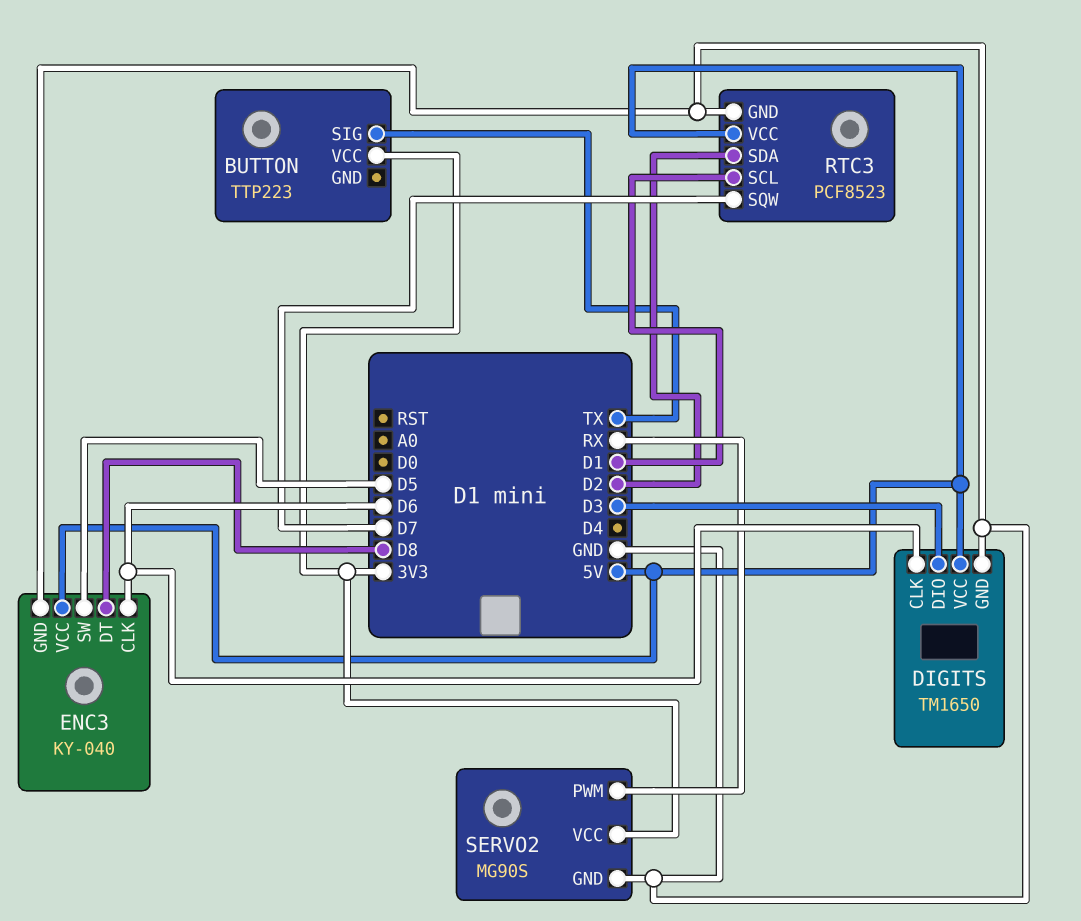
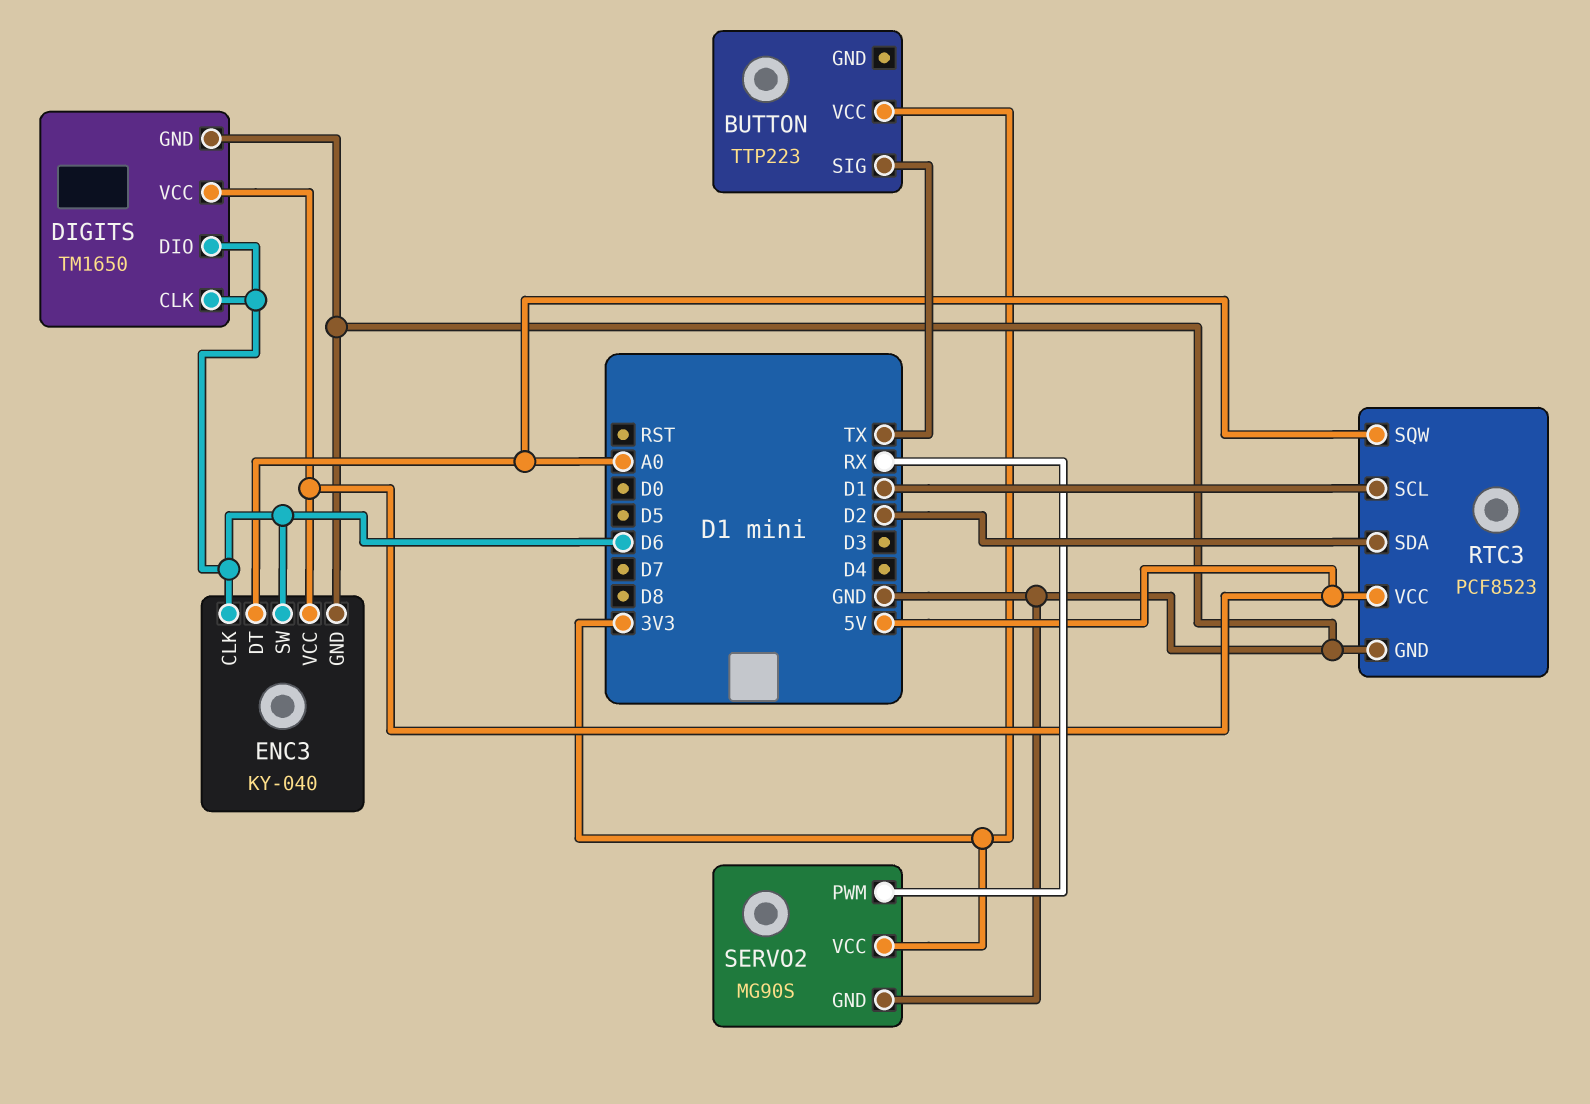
DIGITS pin DIO: D3 -> D6
ENC3 pin DT: D8 -> A0
ENC3 pin SW: D5 -> D6
RTC3 pin SQW: D7 -> A0

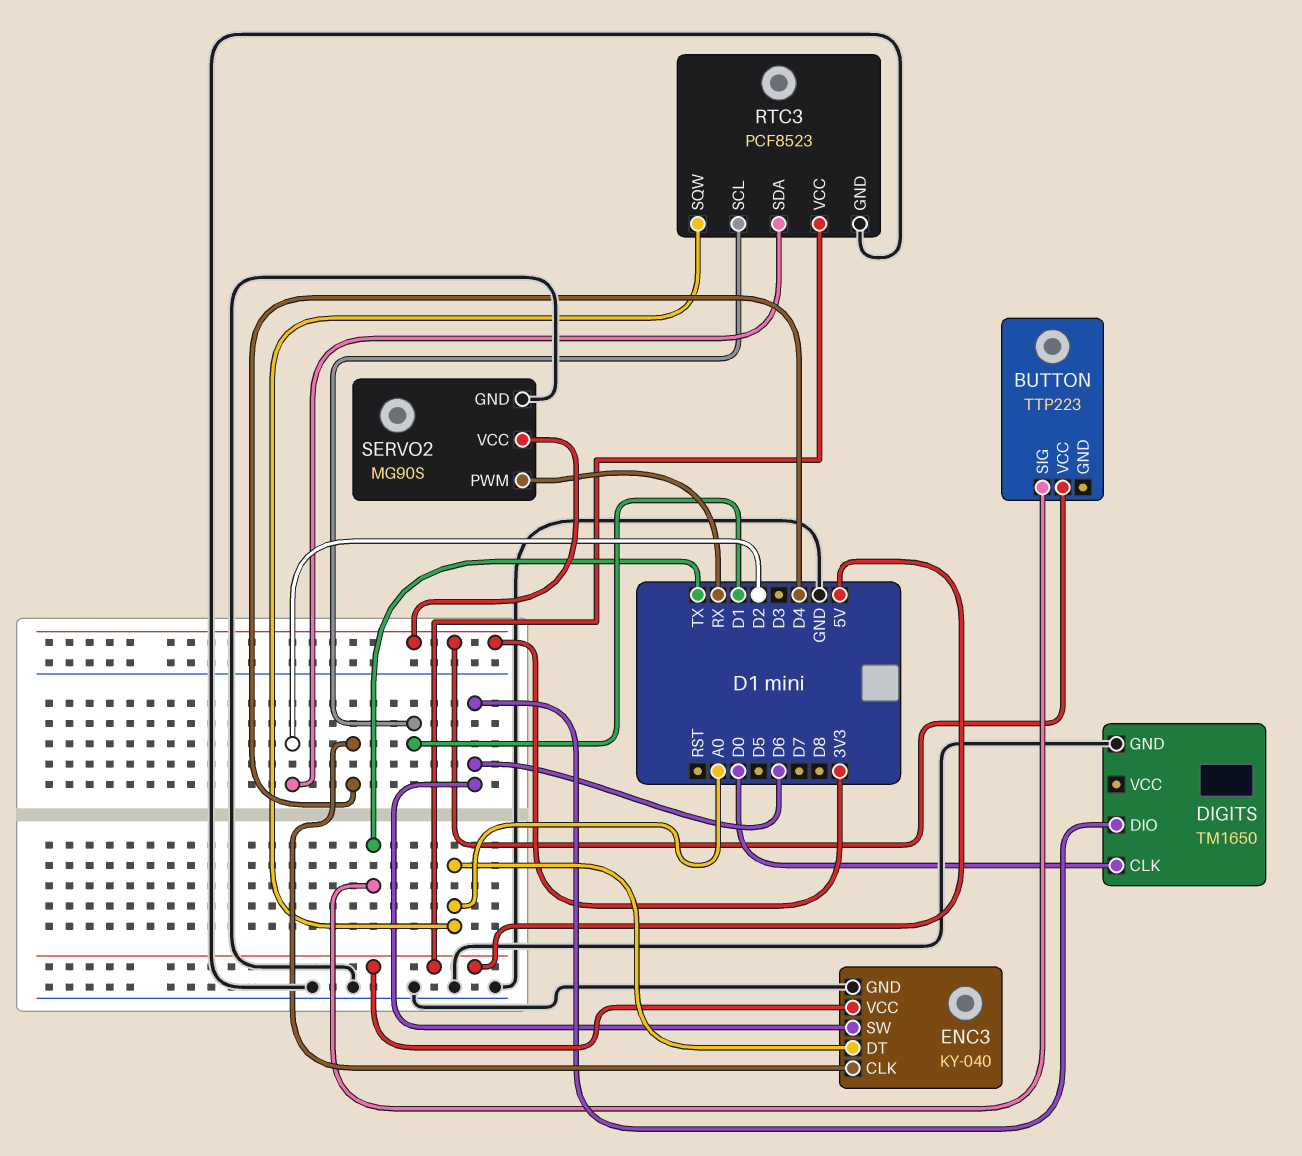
DIGITS pin CLK: D6 -> D0
DIGITS pin VCC: 5V -> none
ENC3 pin CLK: D6 -> D4

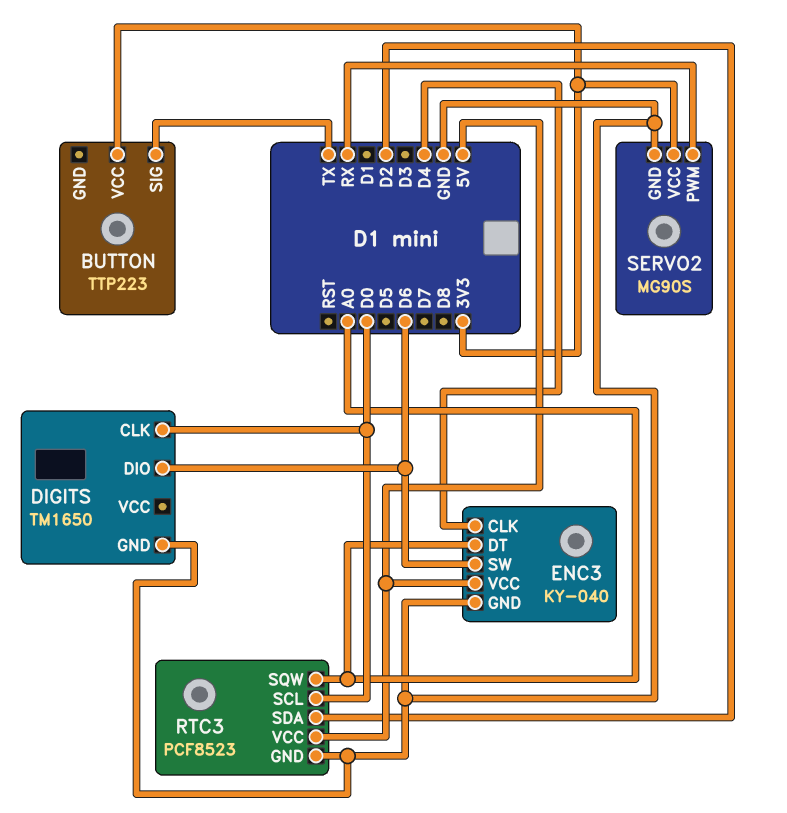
RTC3 pin SCL: D1 -> D0

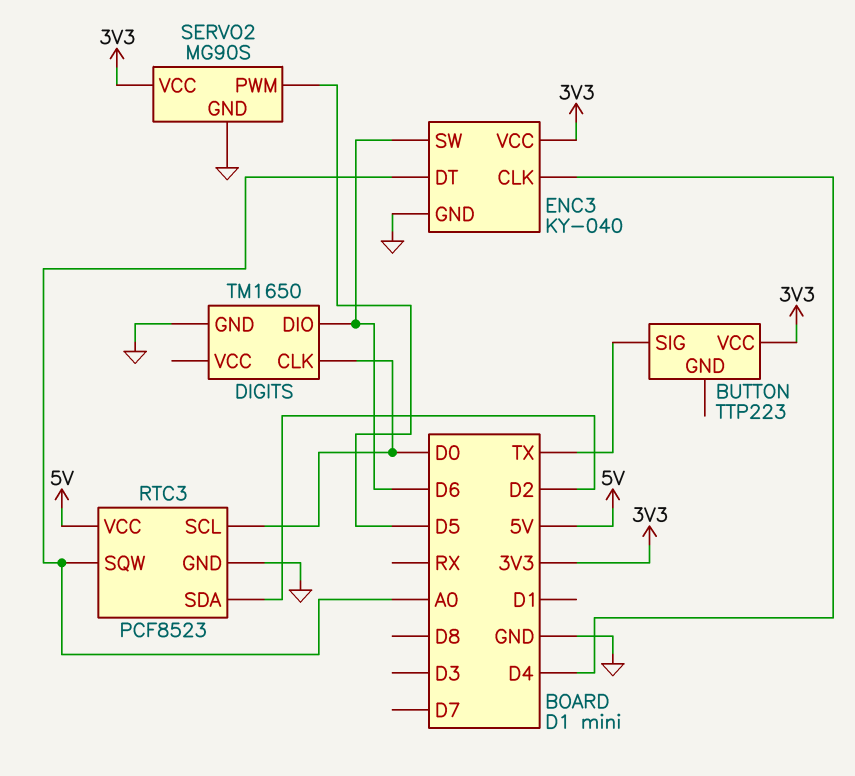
ENC3 pin VCC: 5V -> 3V3
SERVO2 pin PWM: RX -> D5

